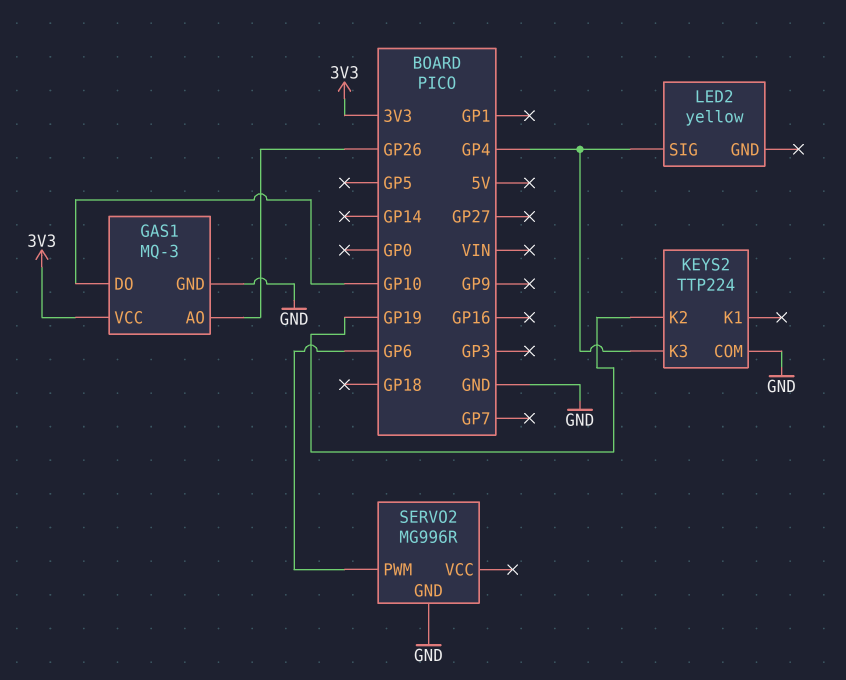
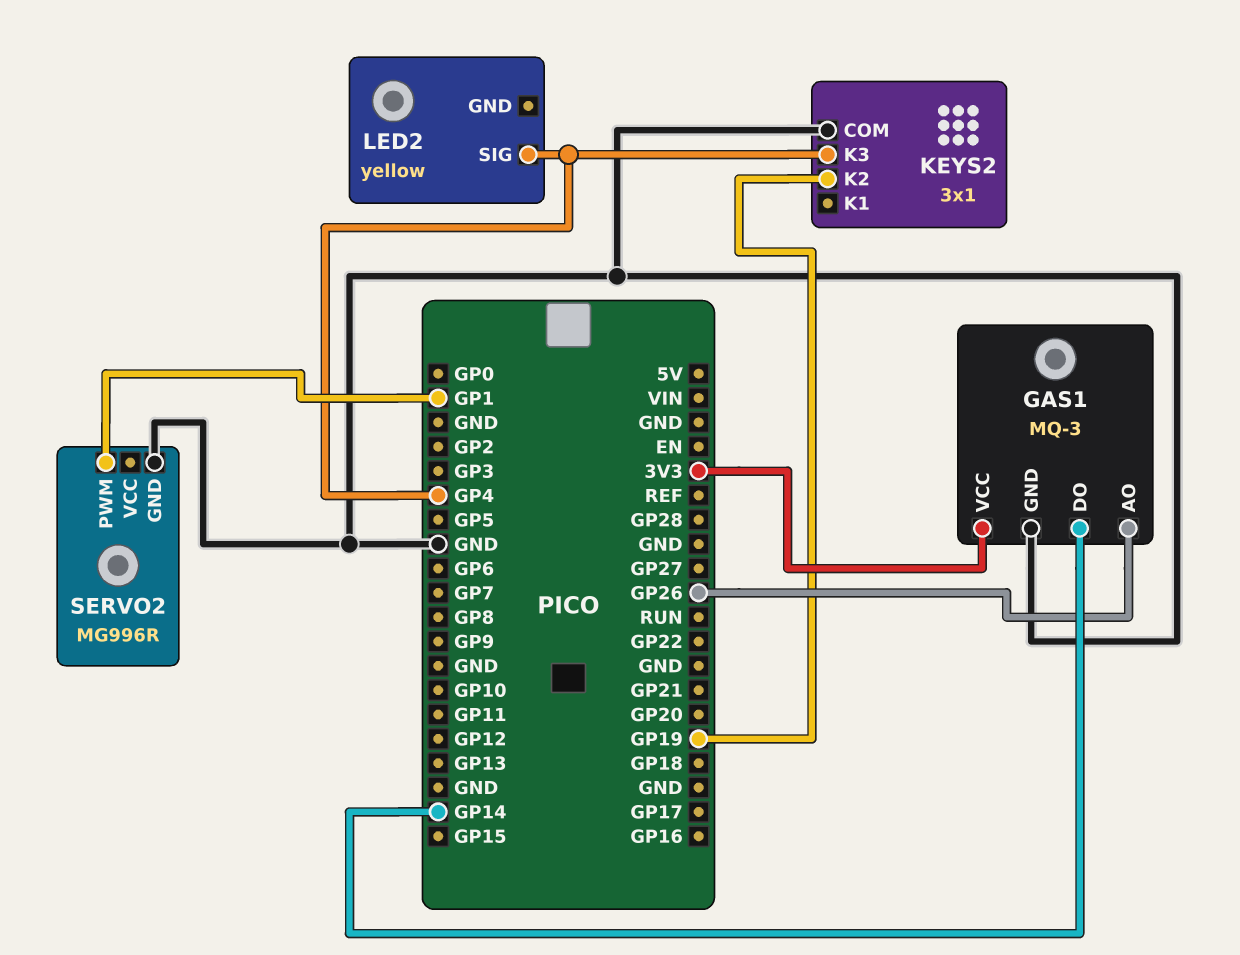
GAS1 pin DO: GP10 -> GP14
KEYS2: TTP224 -> 3x1
SERVO2 pin PWM: GP6 -> GP1

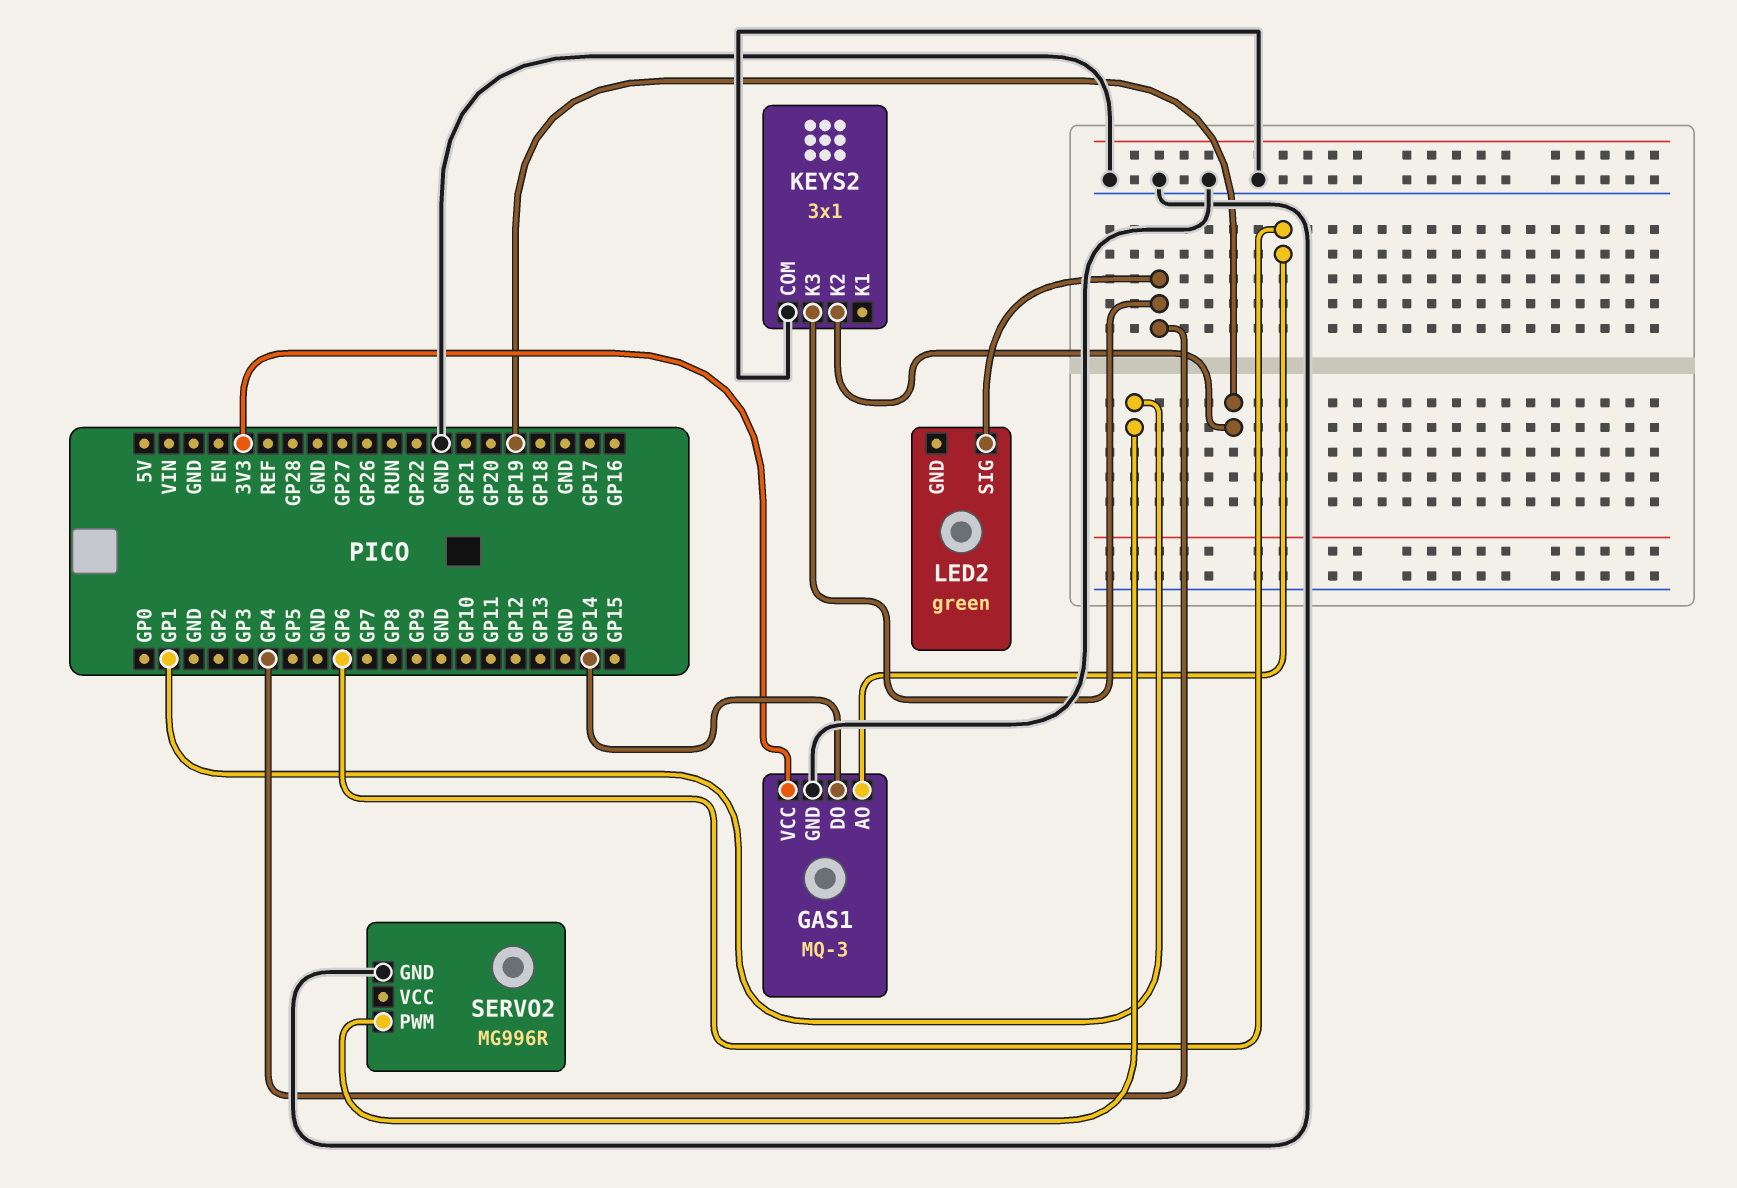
GAS1 pin AO: GP26 -> GP6
LED2: yellow -> green

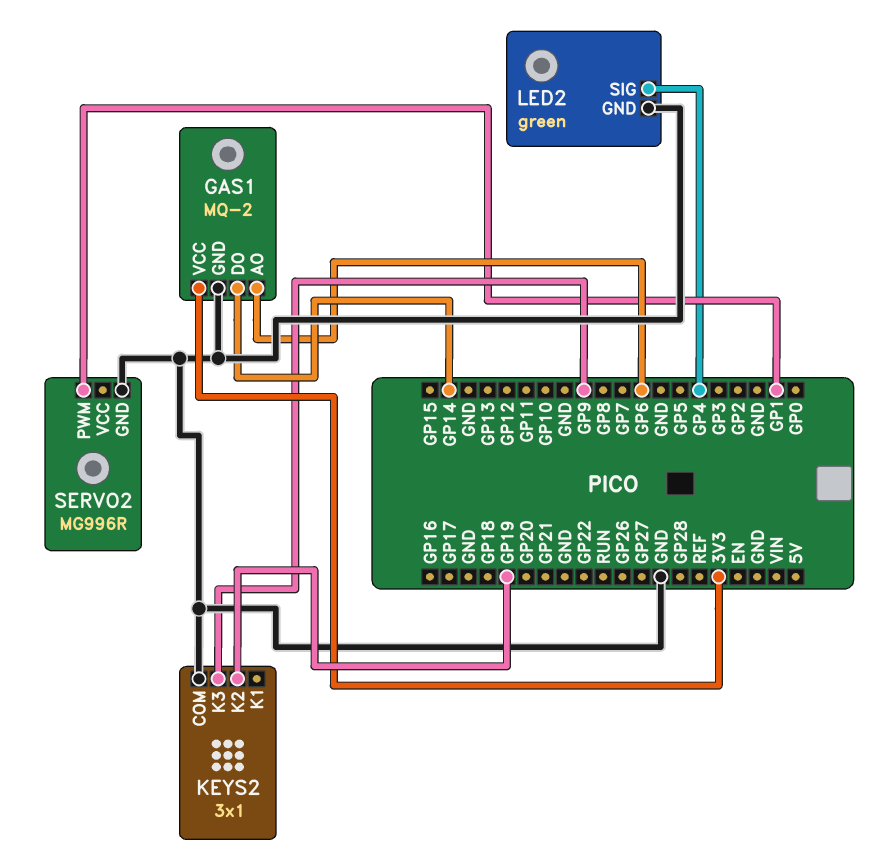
GAS1: MQ-3 -> MQ-2
KEYS2 pin K3: GP4 -> GP9
LED2 pin GND: none -> GND

